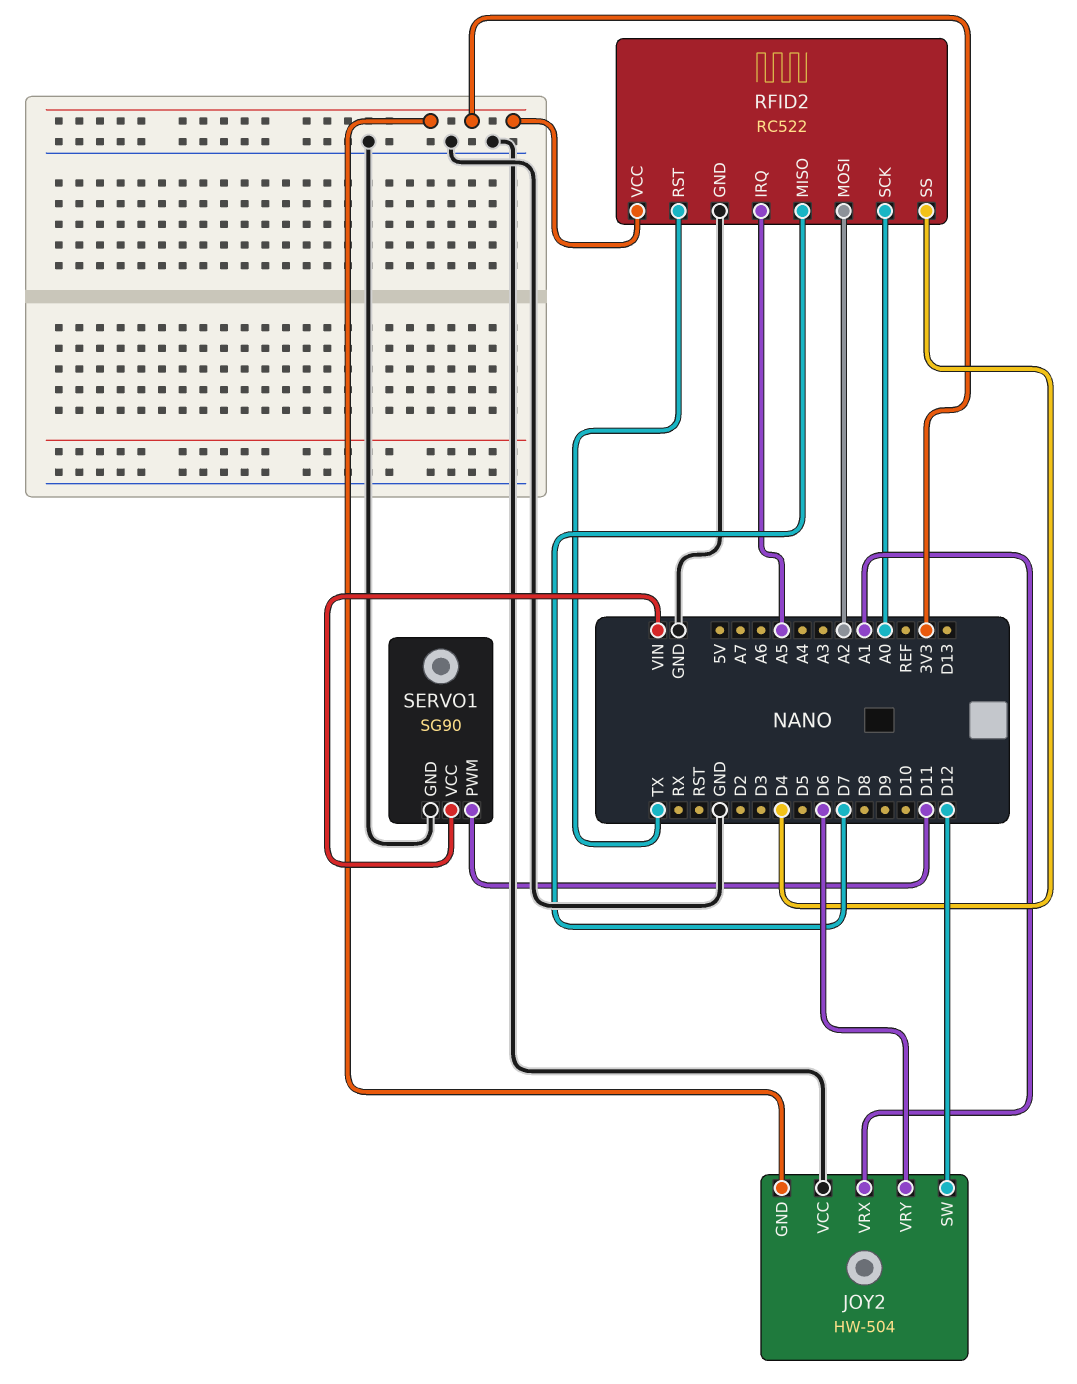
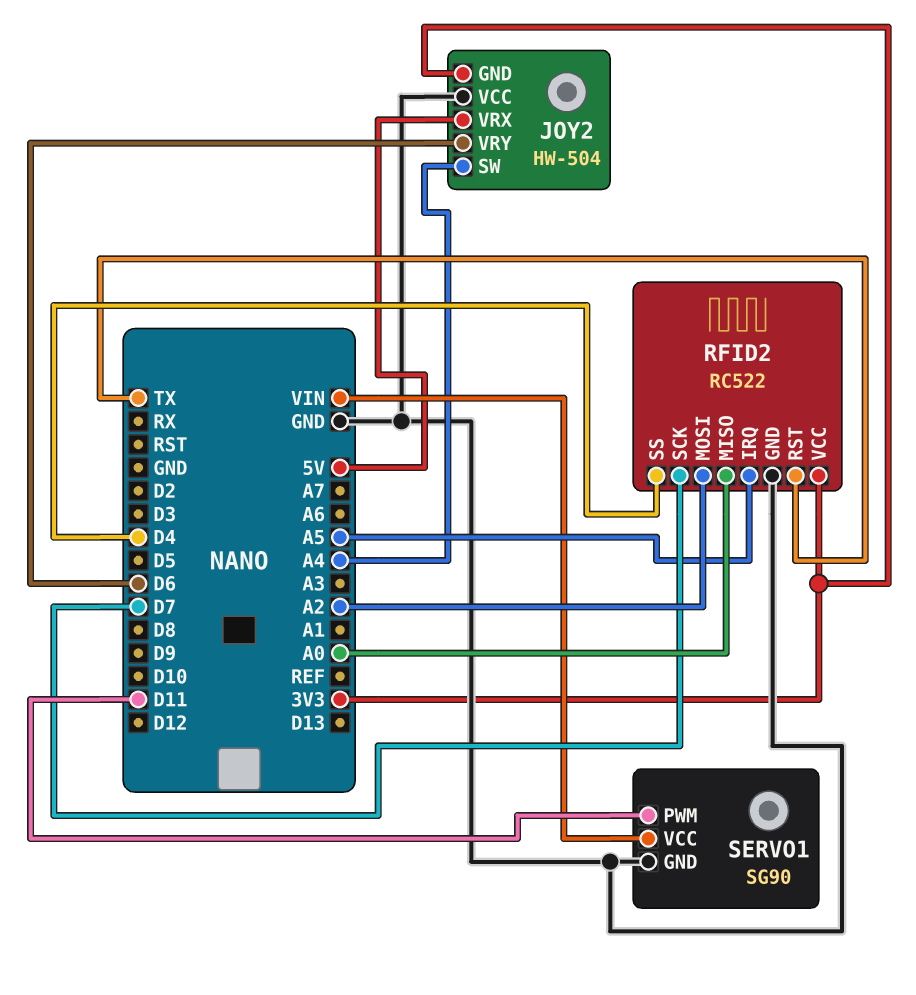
JOY2 pin SW: D12 -> A4
JOY2 pin VRX: A1 -> 5V
RFID2 pin MISO: D7 -> A0
RFID2 pin SCK: A0 -> D7

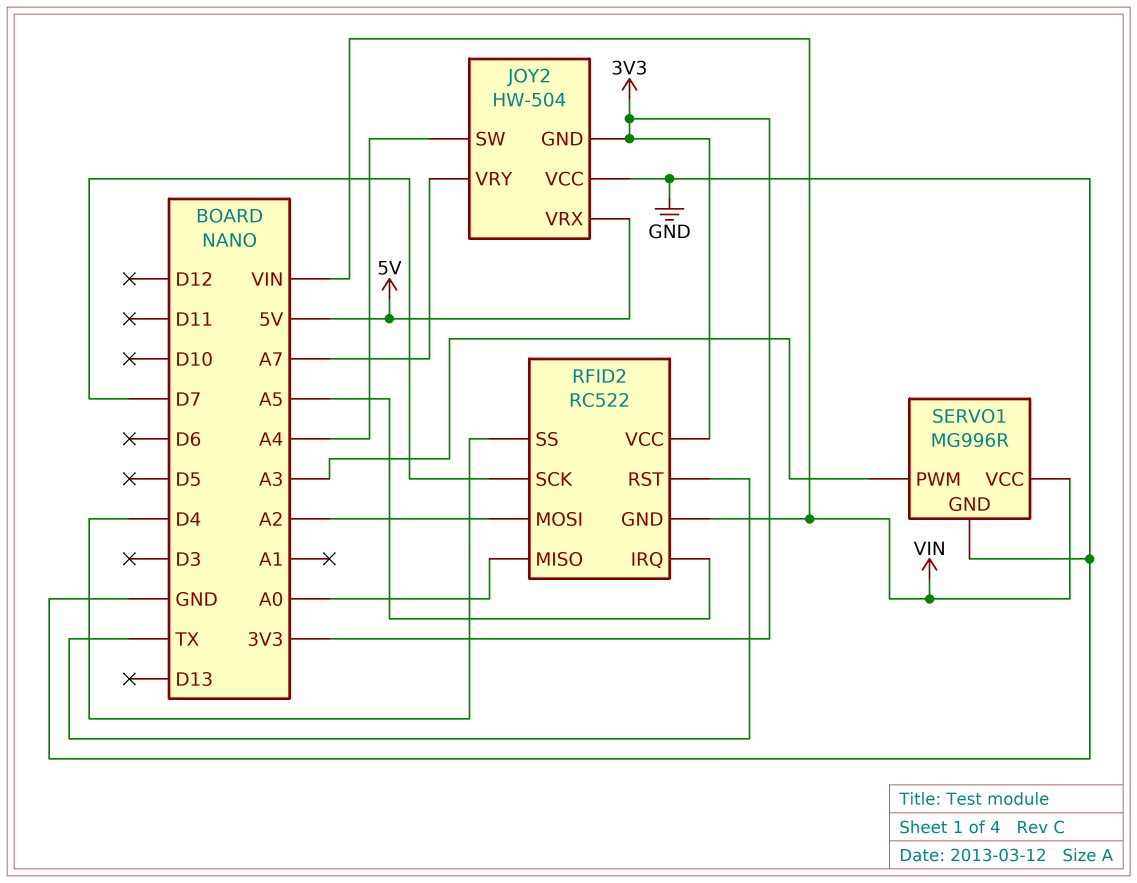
JOY2 pin VRY: D6 -> A7
RFID2 pin GND: GND -> VIN
SERVO1: SG90 -> MG996R
SERVO1 pin PWM: D11 -> A3

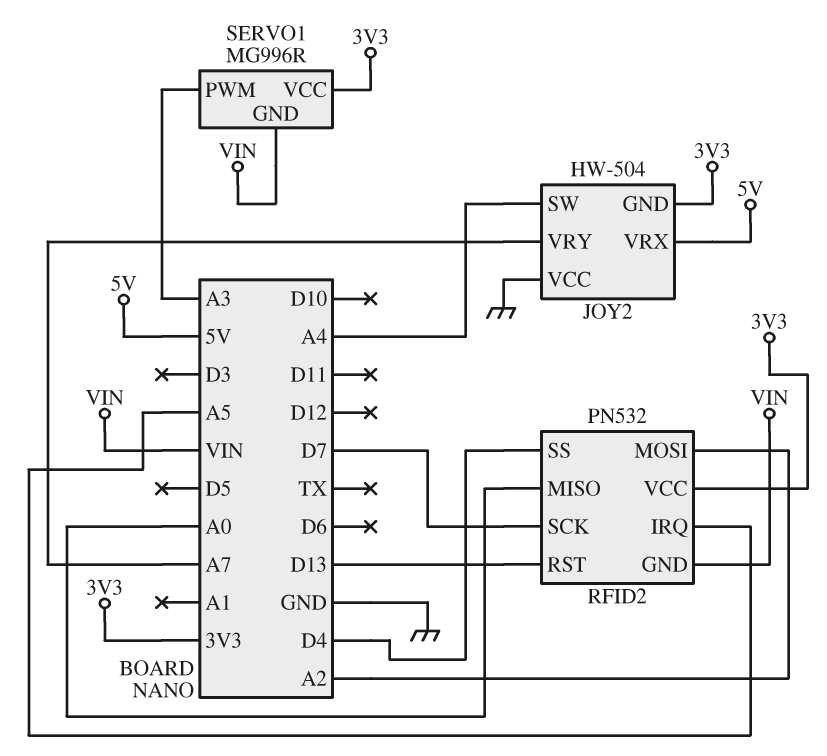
RFID2: RC522 -> PN532
RFID2 pin RST: TX -> D13
SERVO1 pin GND: GND -> VIN
SERVO1 pin VCC: VIN -> 3V3

